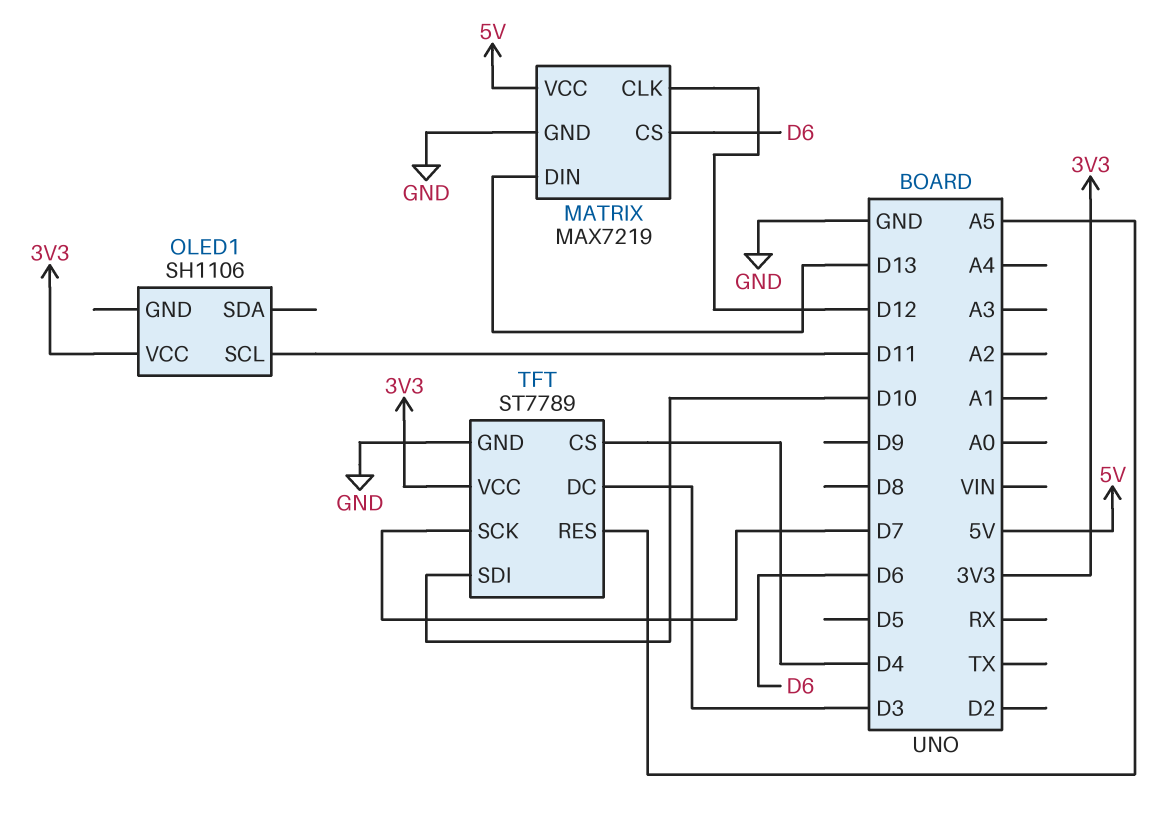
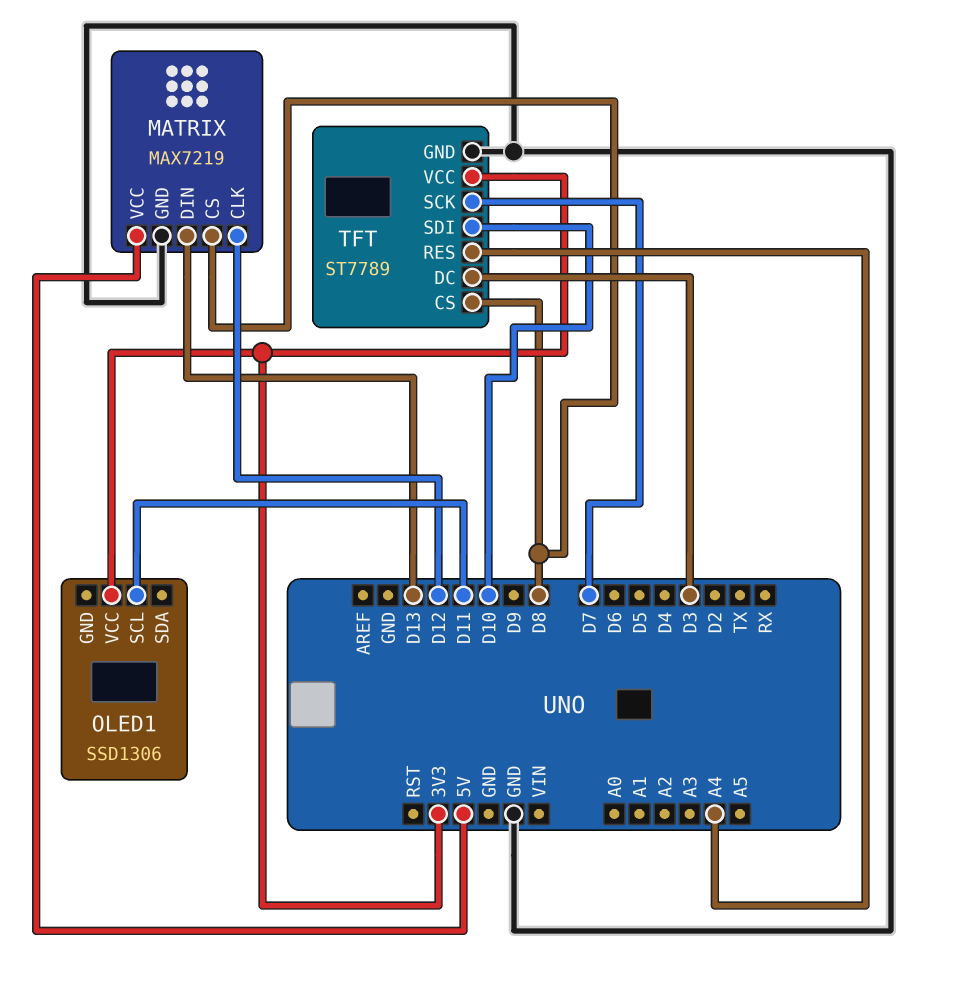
MATRIX pin CS: D6 -> D8
OLED1: SH1106 -> SSD1306
TFT pin CS: D4 -> D8
TFT pin RES: A5 -> A4

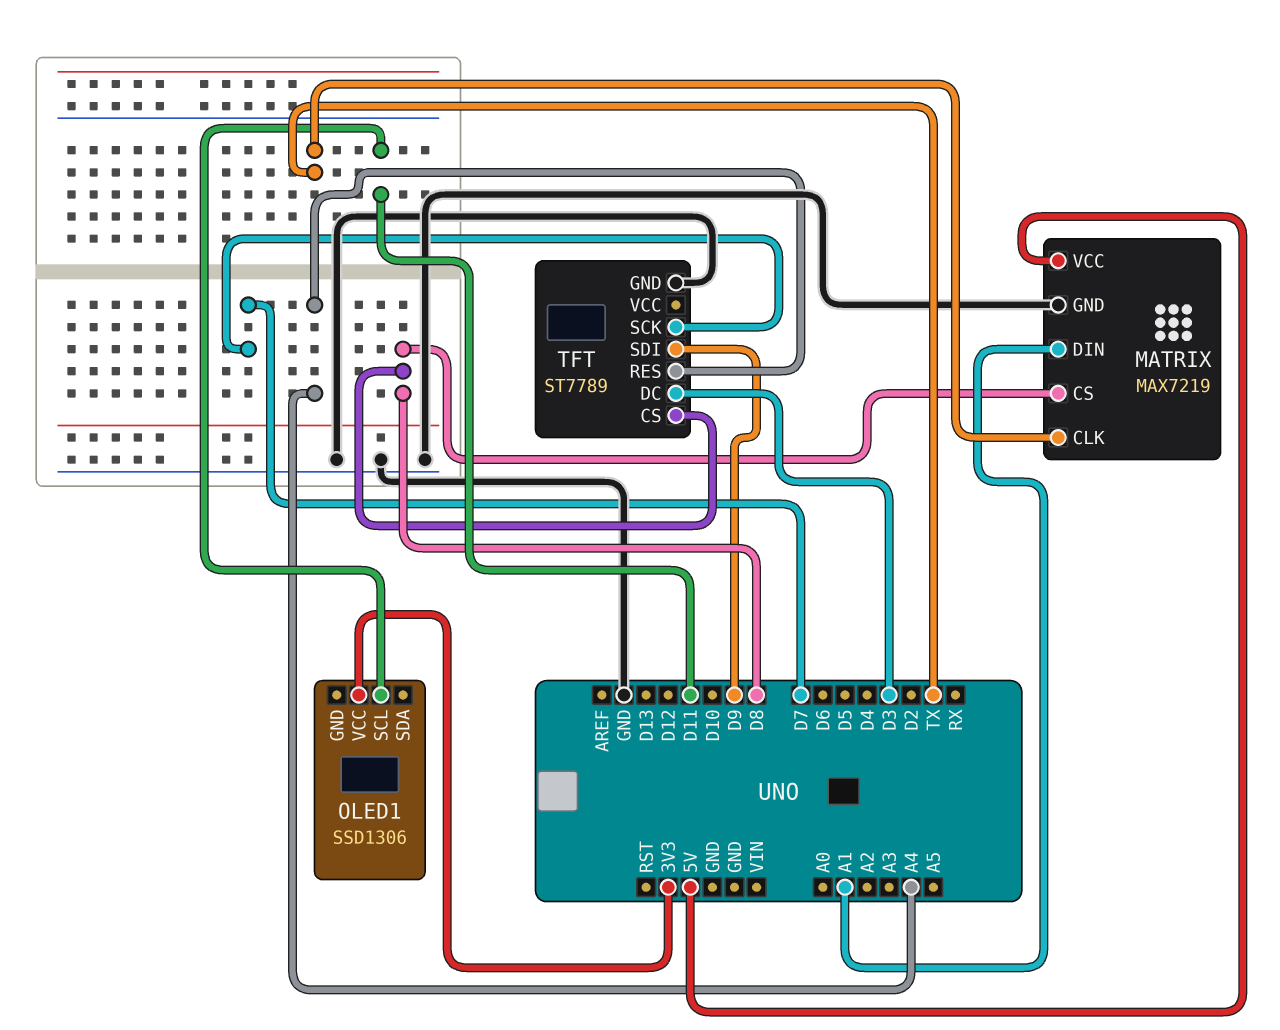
MATRIX pin CLK: D12 -> TX
MATRIX pin DIN: D13 -> A1
TFT pin SDI: D10 -> D9
TFT pin VCC: 3V3 -> none

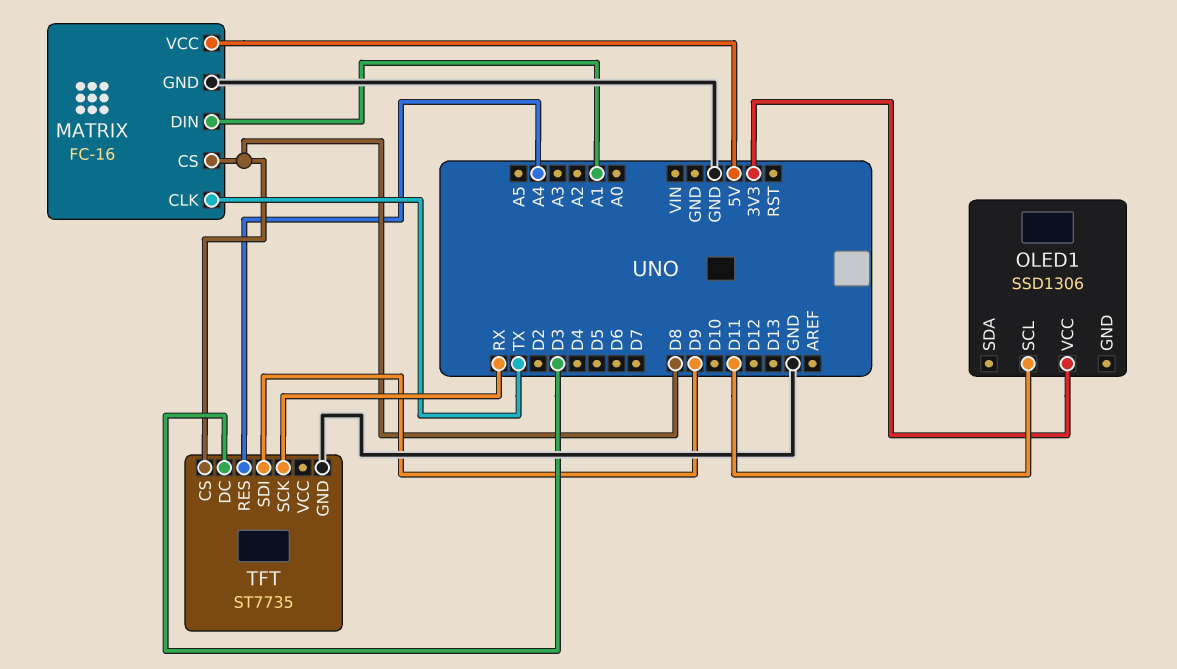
MATRIX: MAX7219 -> FC-16
TFT: ST7789 -> ST7735
TFT pin SCK: D7 -> RX

